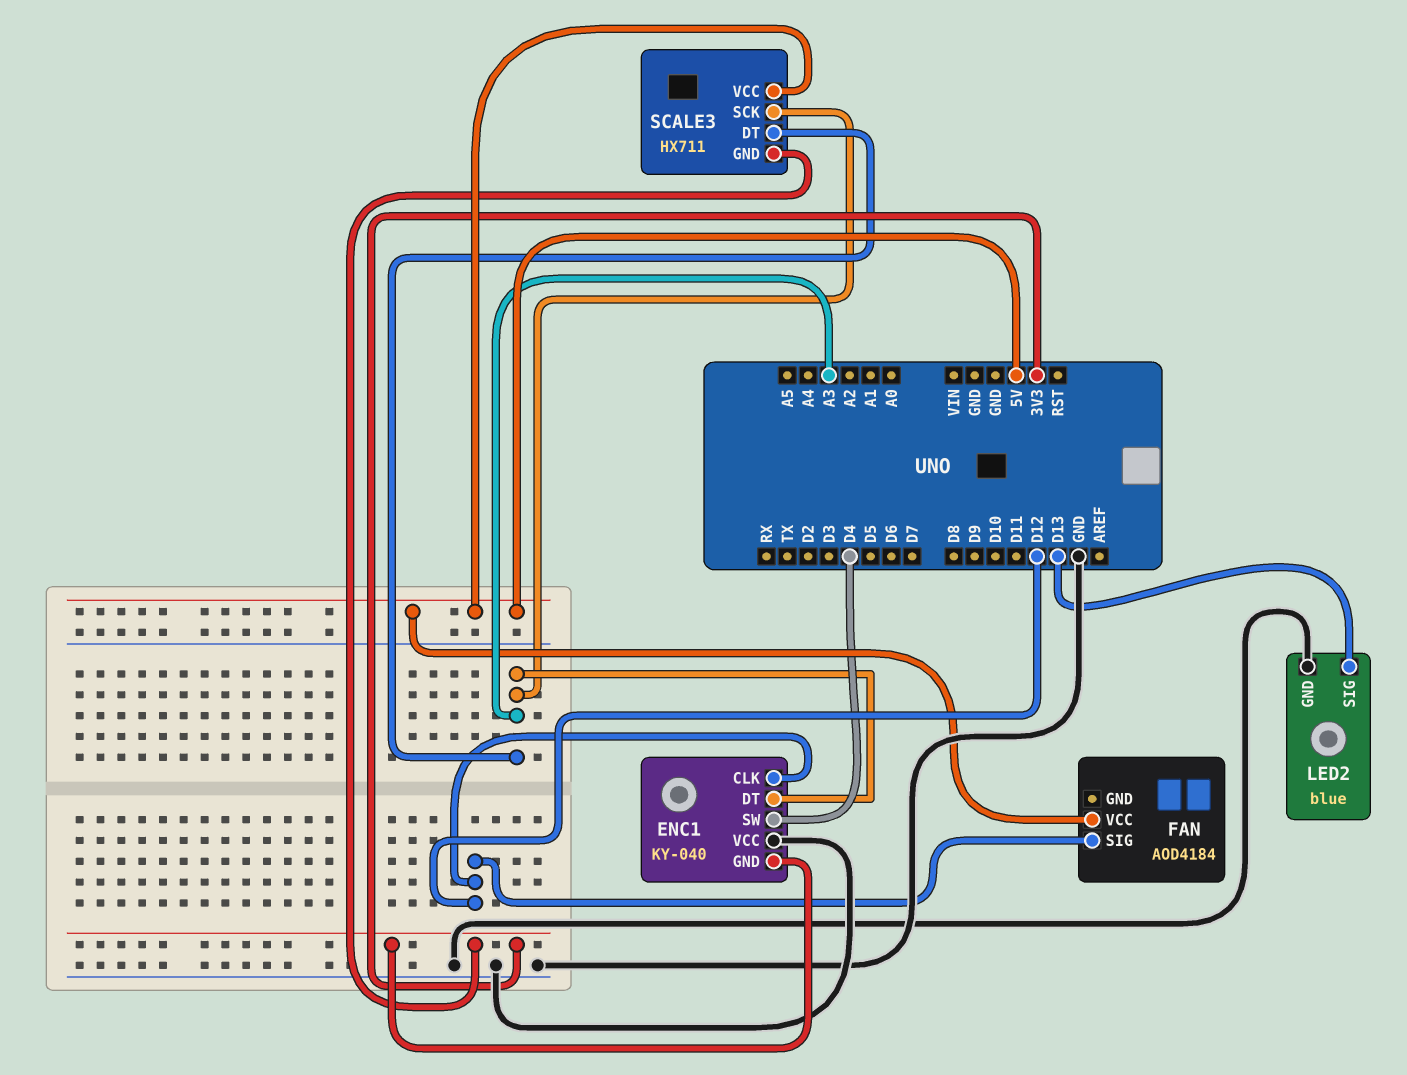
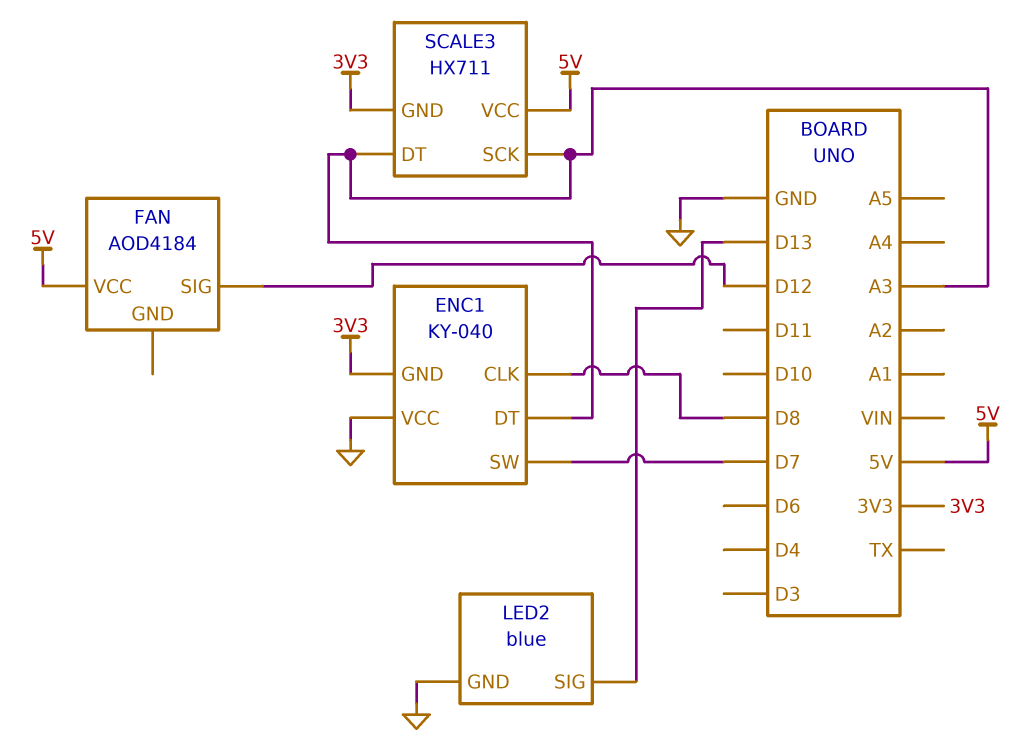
ENC1 pin CLK: D12 -> D8
ENC1 pin SW: D4 -> D7

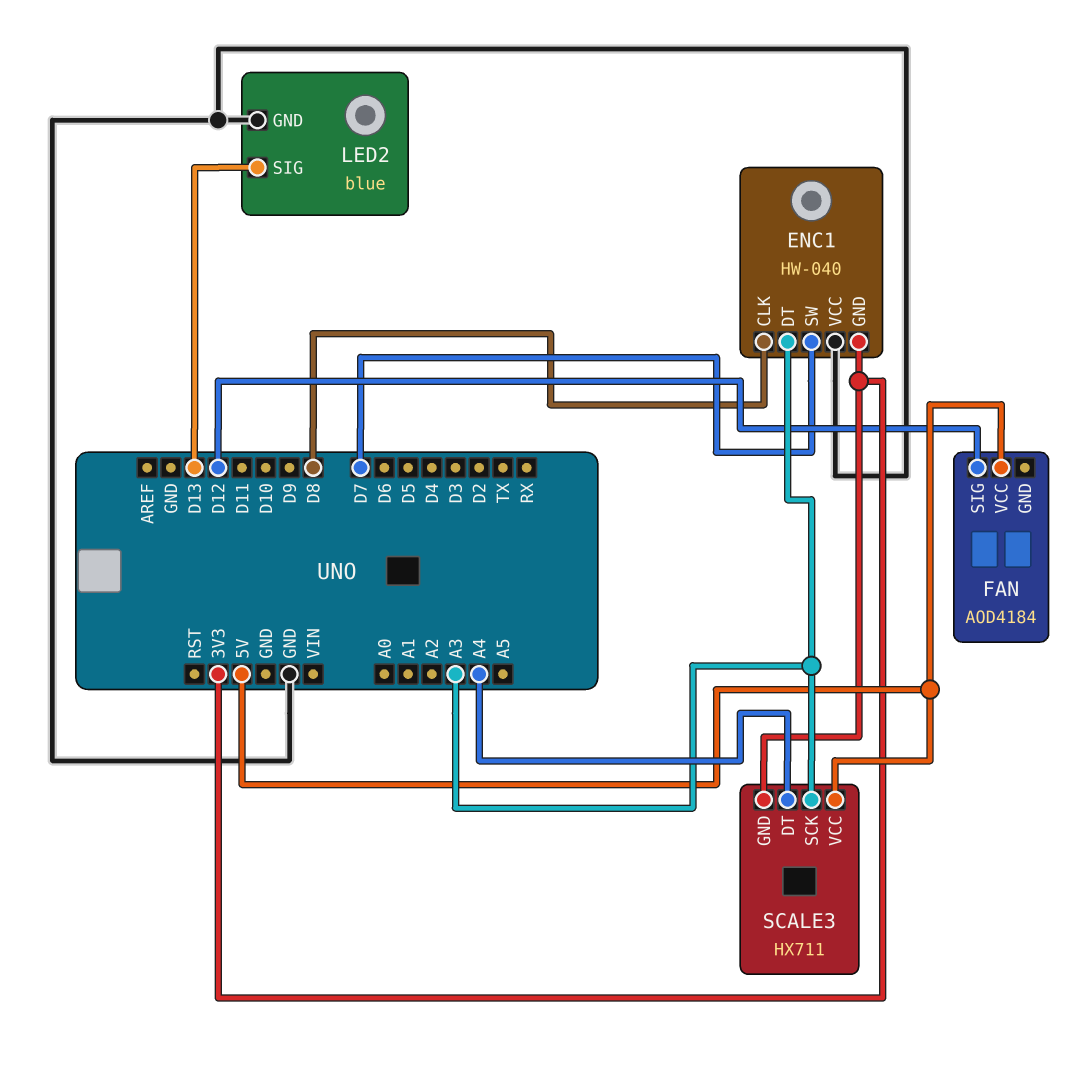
ENC1: KY-040 -> HW-040
SCALE3 pin DT: A3 -> A4

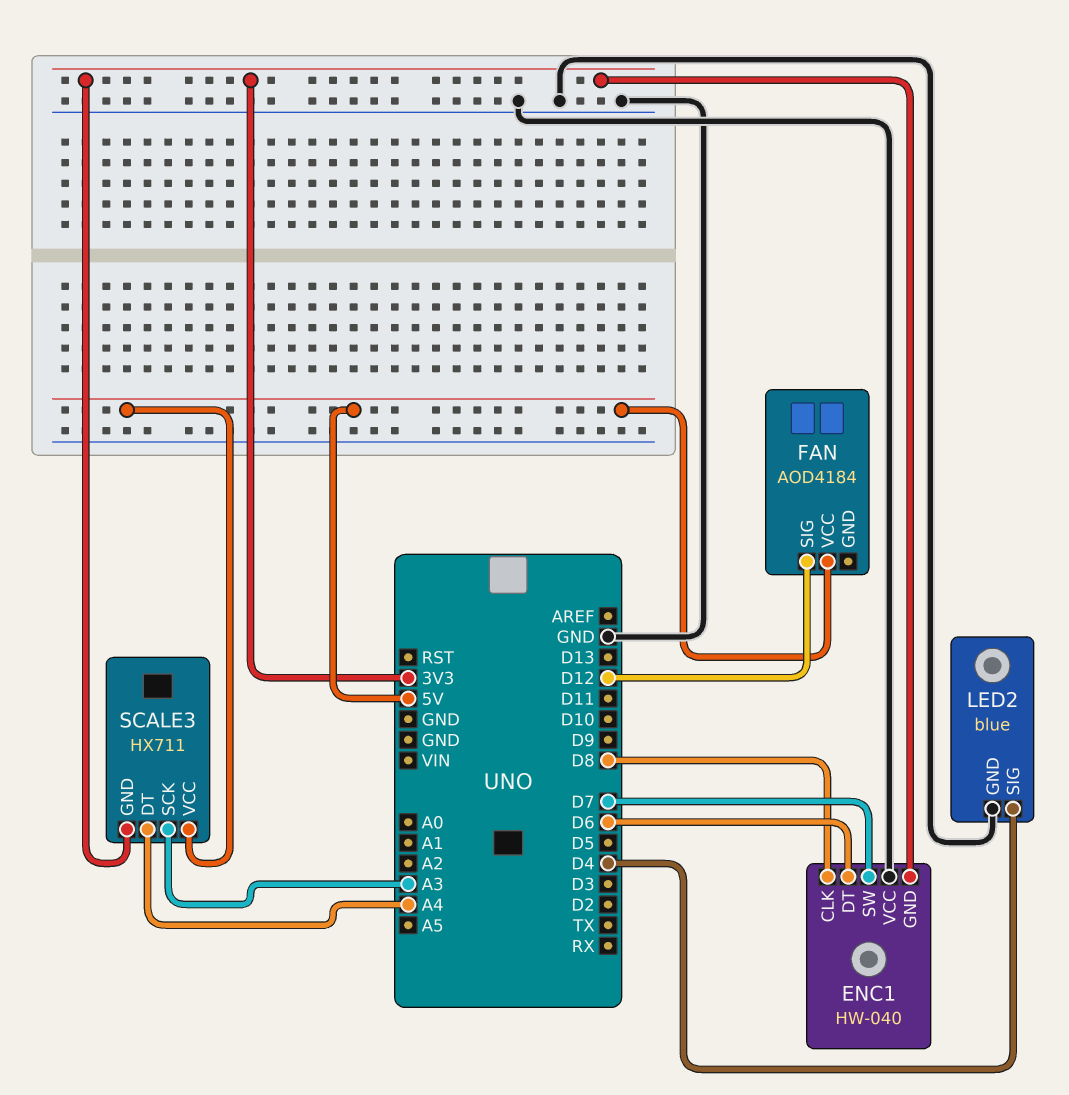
ENC1 pin DT: A3 -> D6
LED2 pin SIG: D13 -> D4

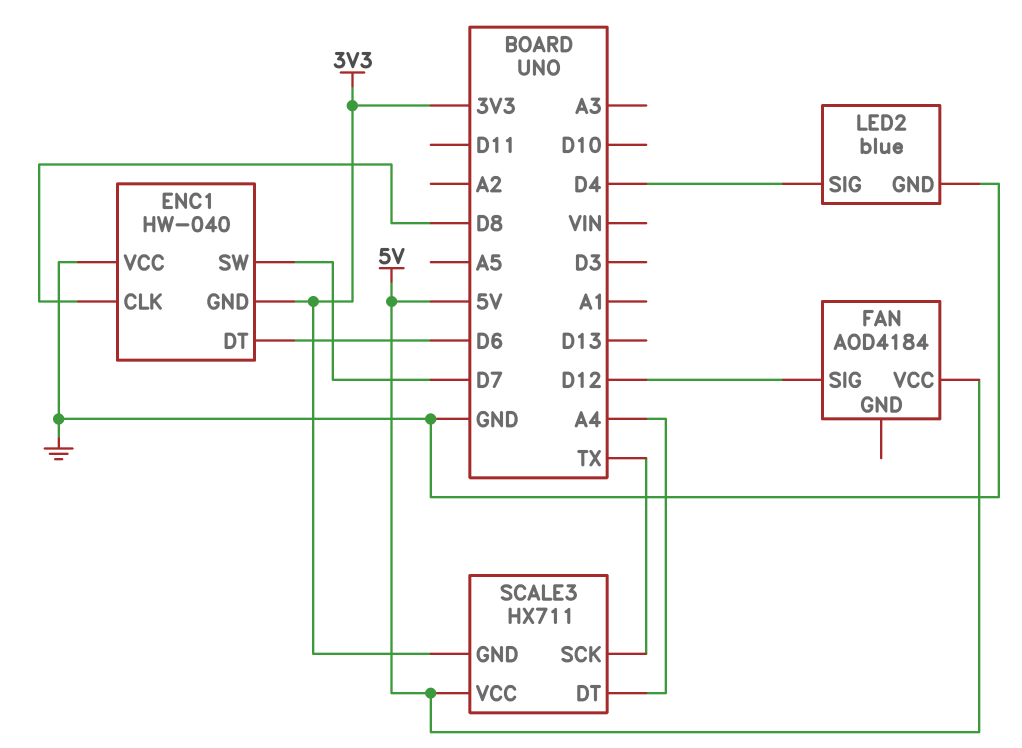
SCALE3 pin SCK: A3 -> TX

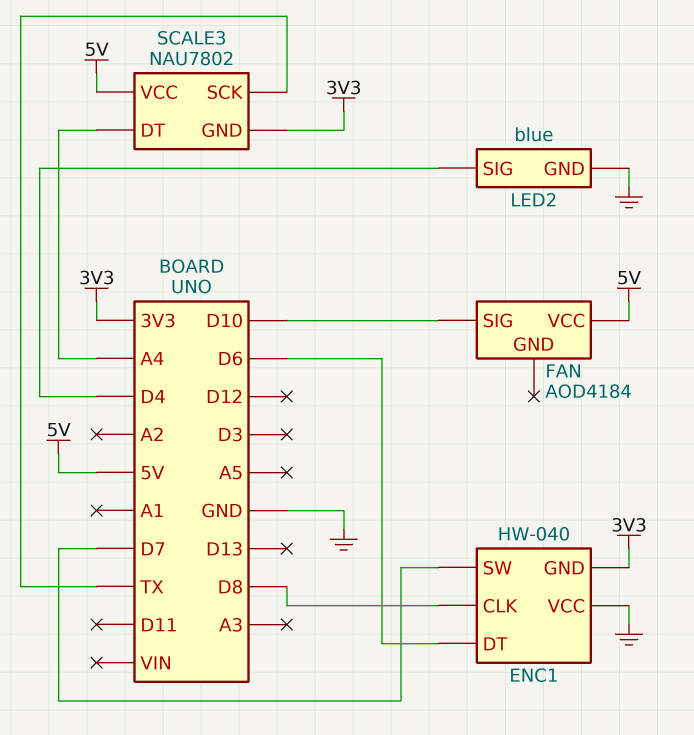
FAN pin SIG: D12 -> D10
SCALE3: HX711 -> NAU7802

